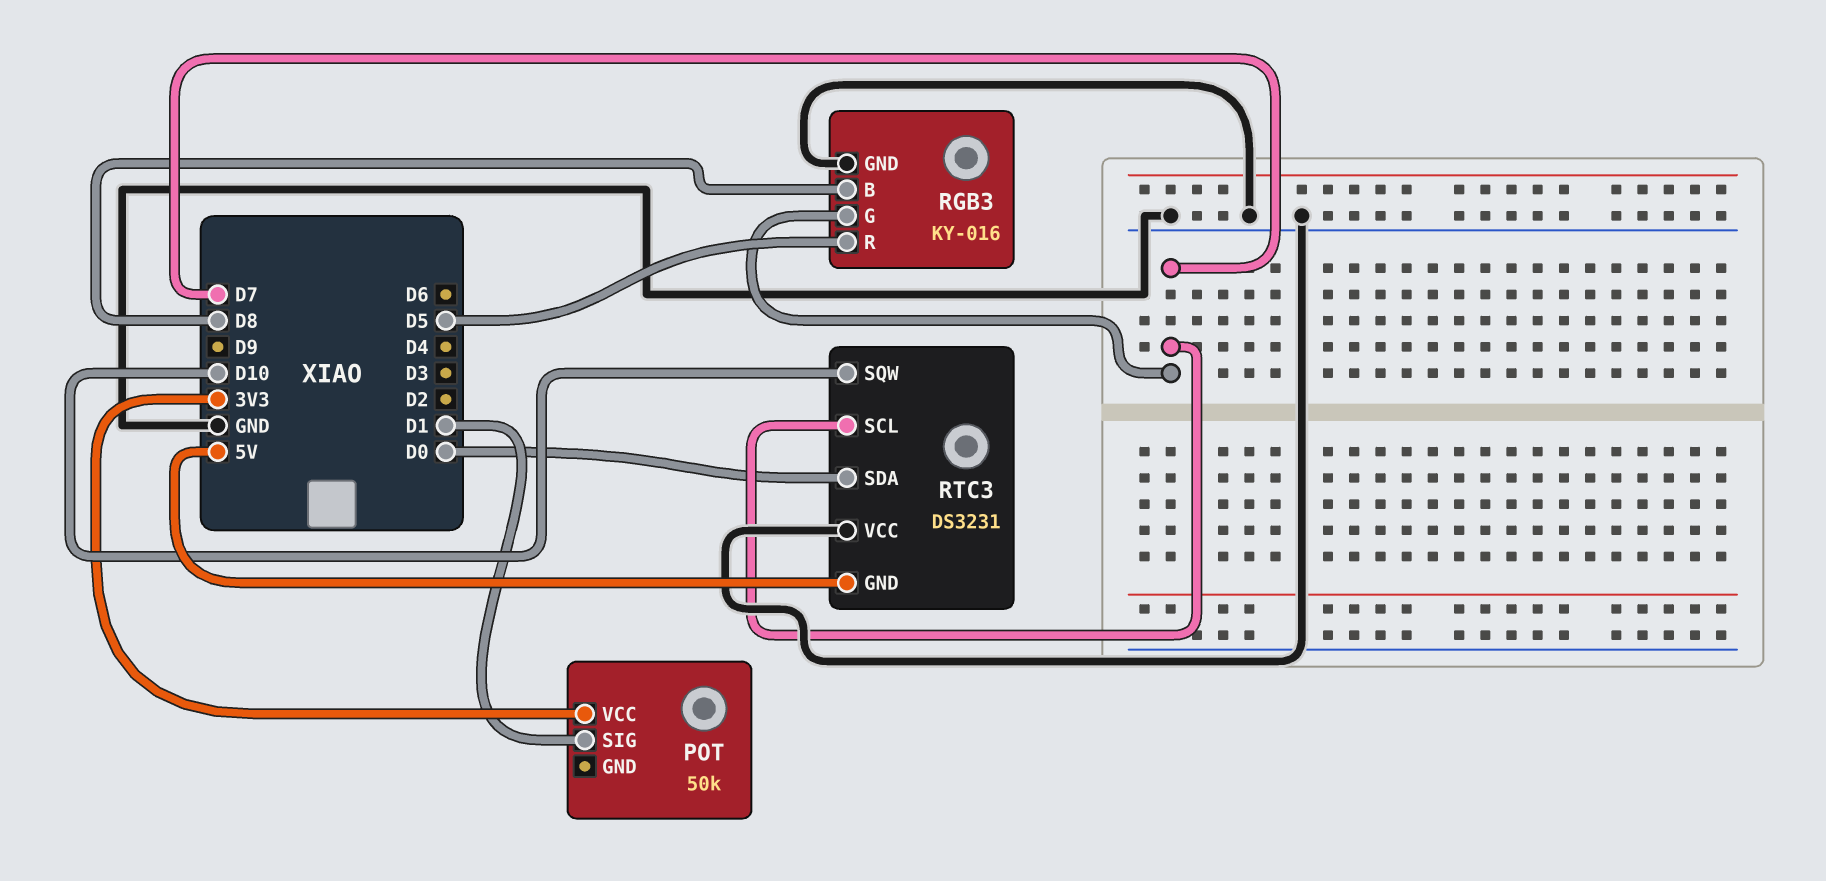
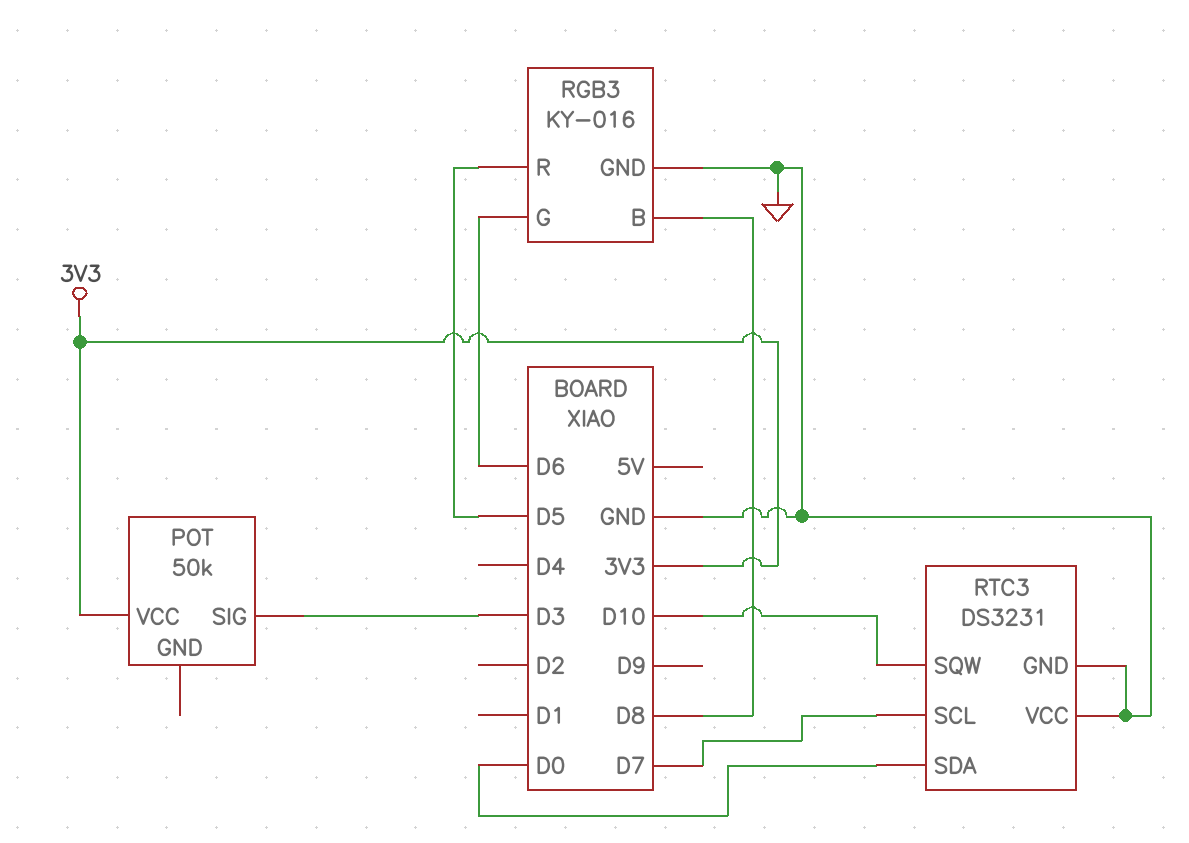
POT pin SIG: D1 -> D3
RGB3 pin G: D7 -> D6
RTC3 pin GND: 5V -> GND

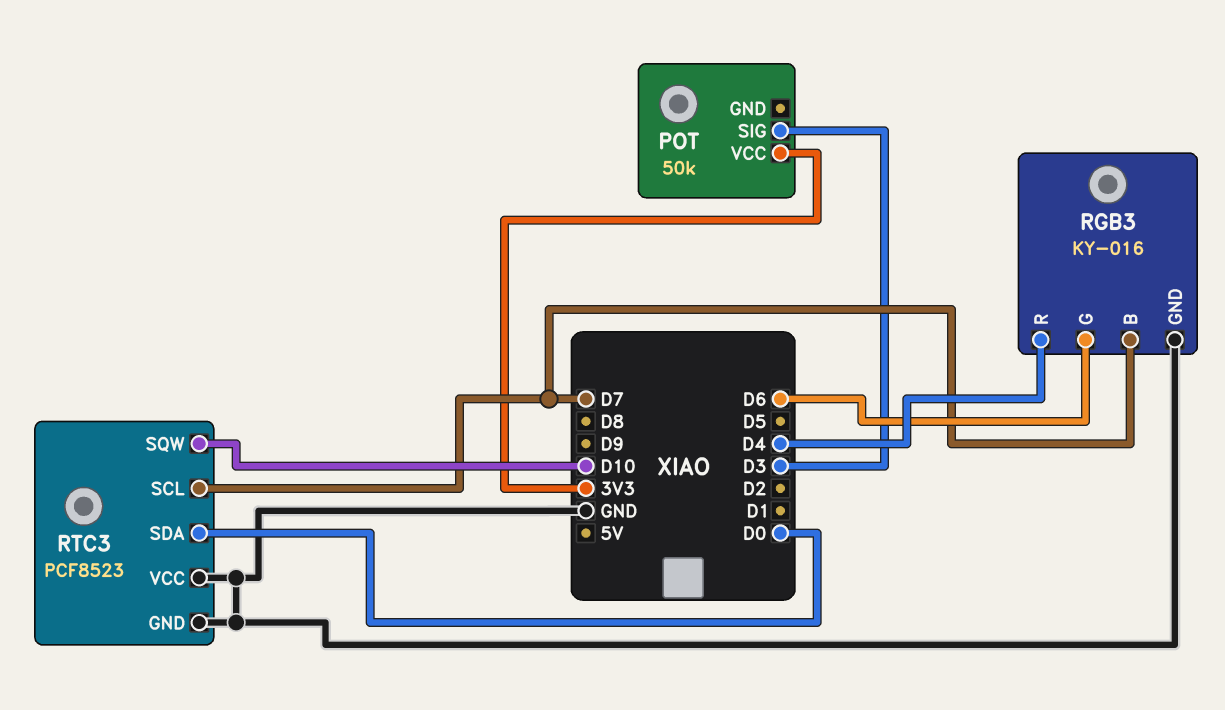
RGB3 pin B: D8 -> D7
RGB3 pin R: D5 -> D4
RTC3: DS3231 -> PCF8523

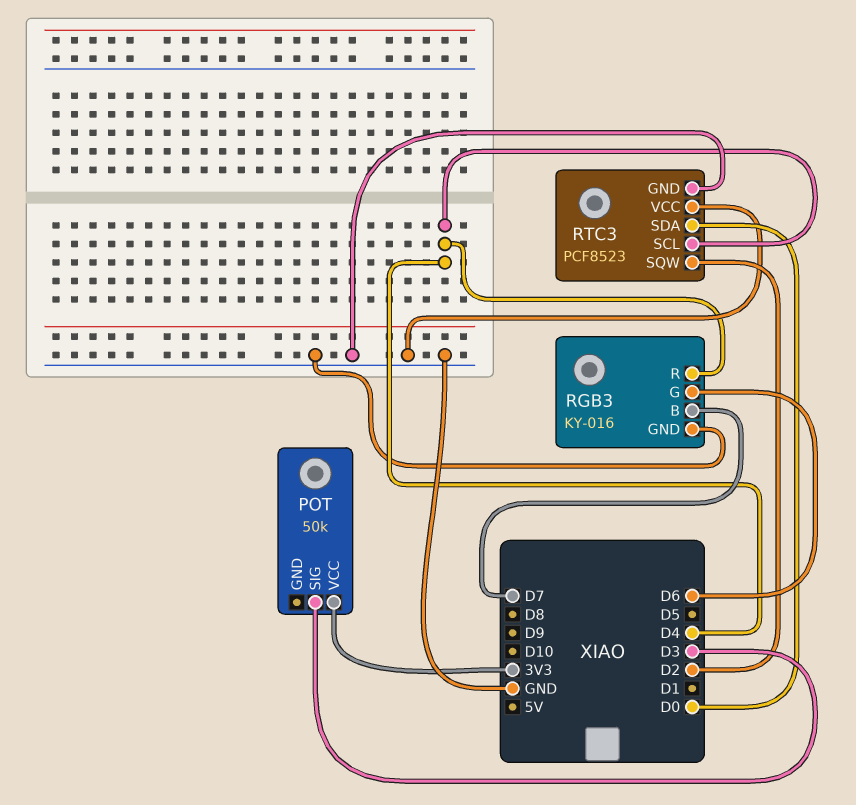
RTC3 pin SCL: D7 -> D4
RTC3 pin SQW: D10 -> D2

